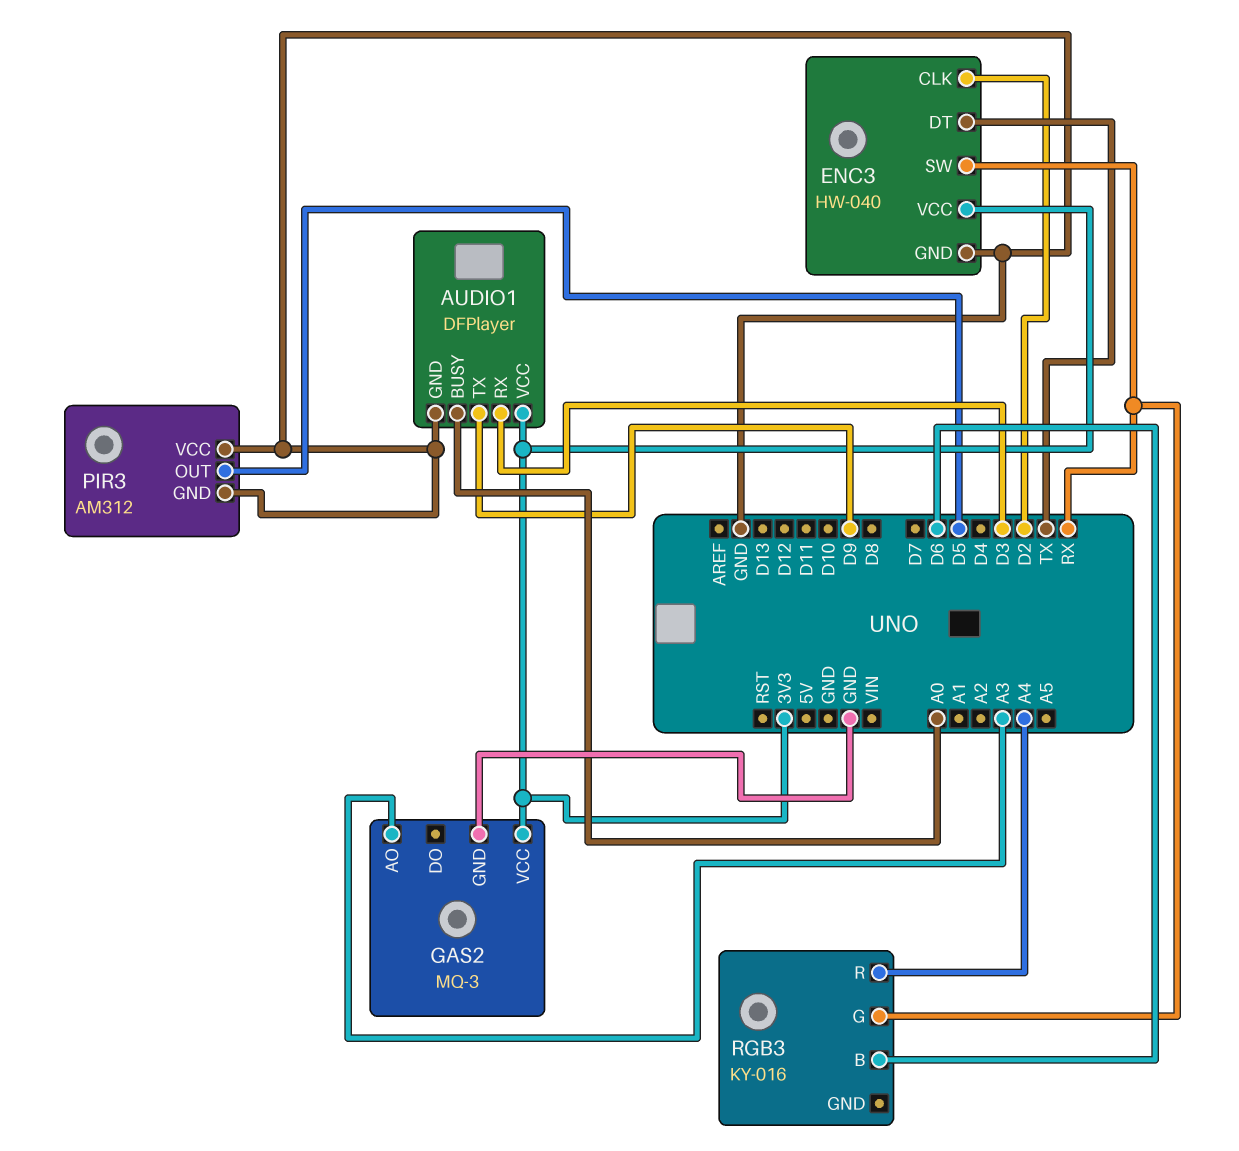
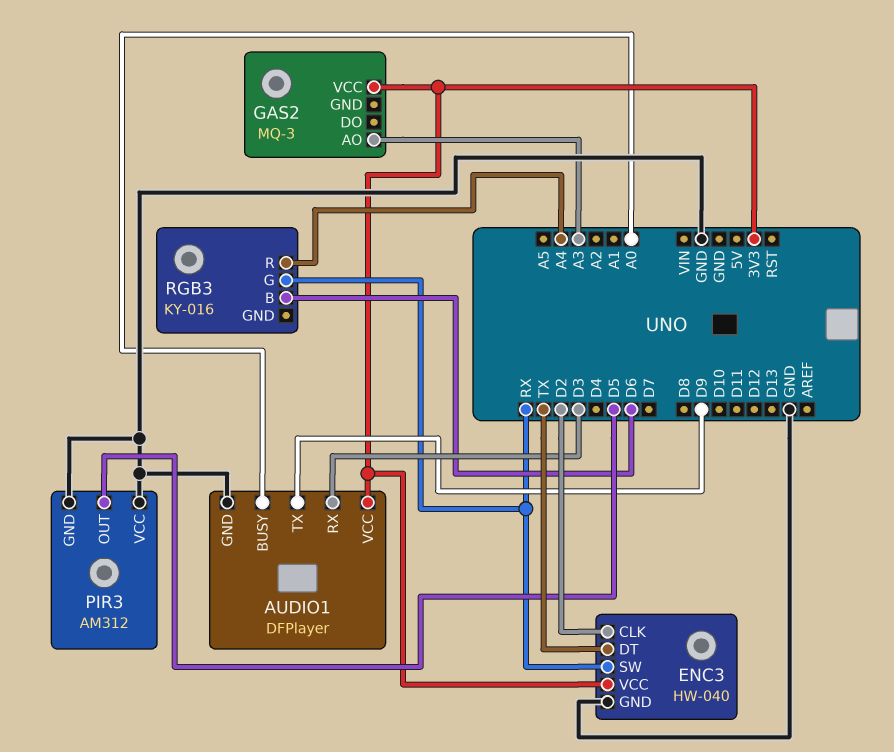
GAS2 pin GND: GND -> none

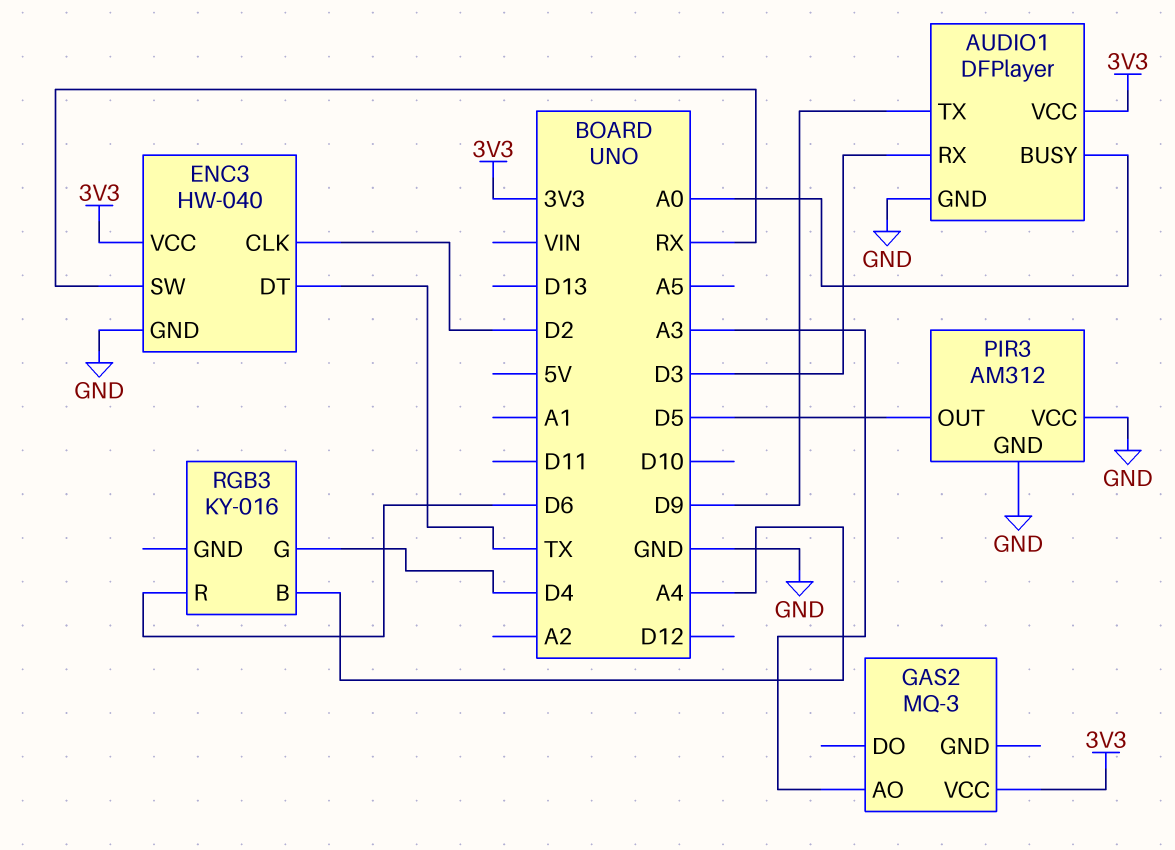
RGB3 pin B: D6 -> A4
RGB3 pin G: RX -> D4
RGB3 pin R: A4 -> D6

